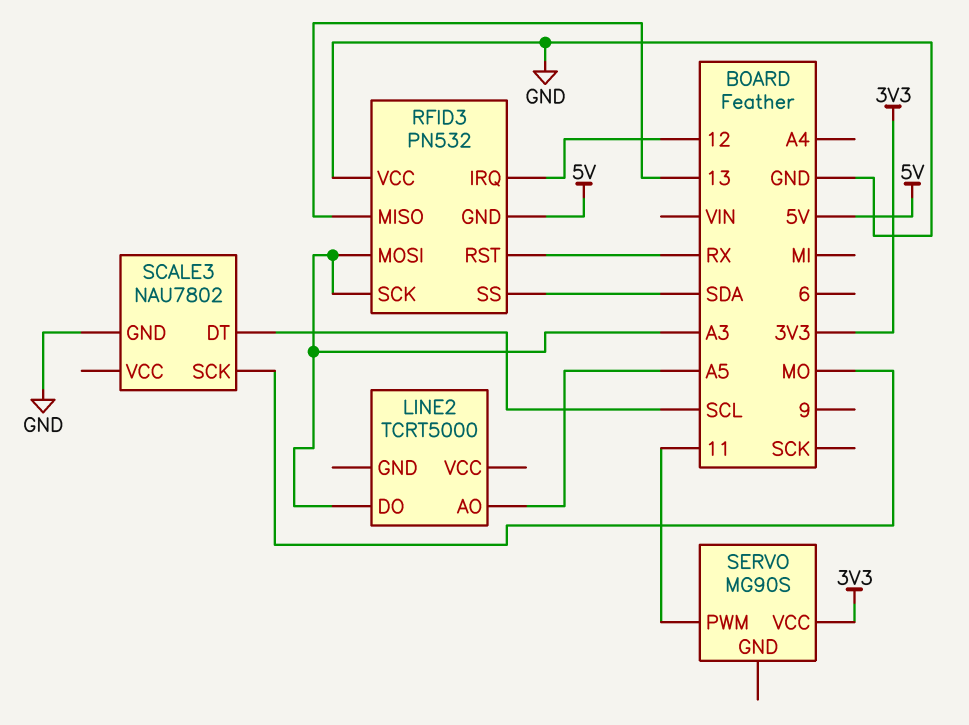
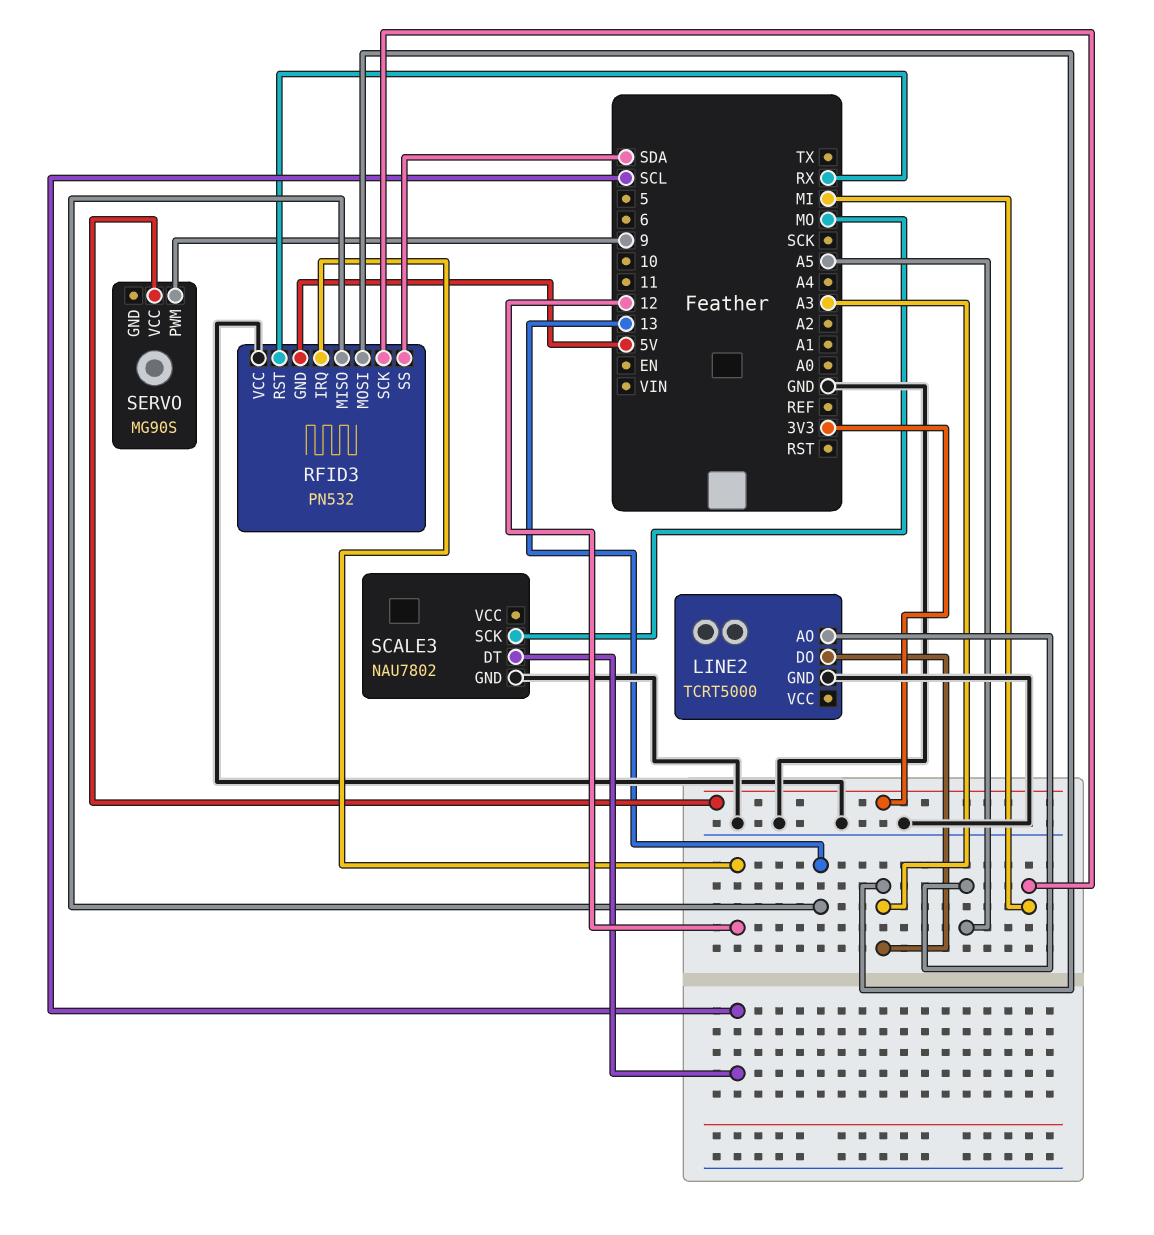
LINE2 pin GND: none -> GND
RFID3 pin SCK: A3 -> MI
SERVO pin PWM: 11 -> 9

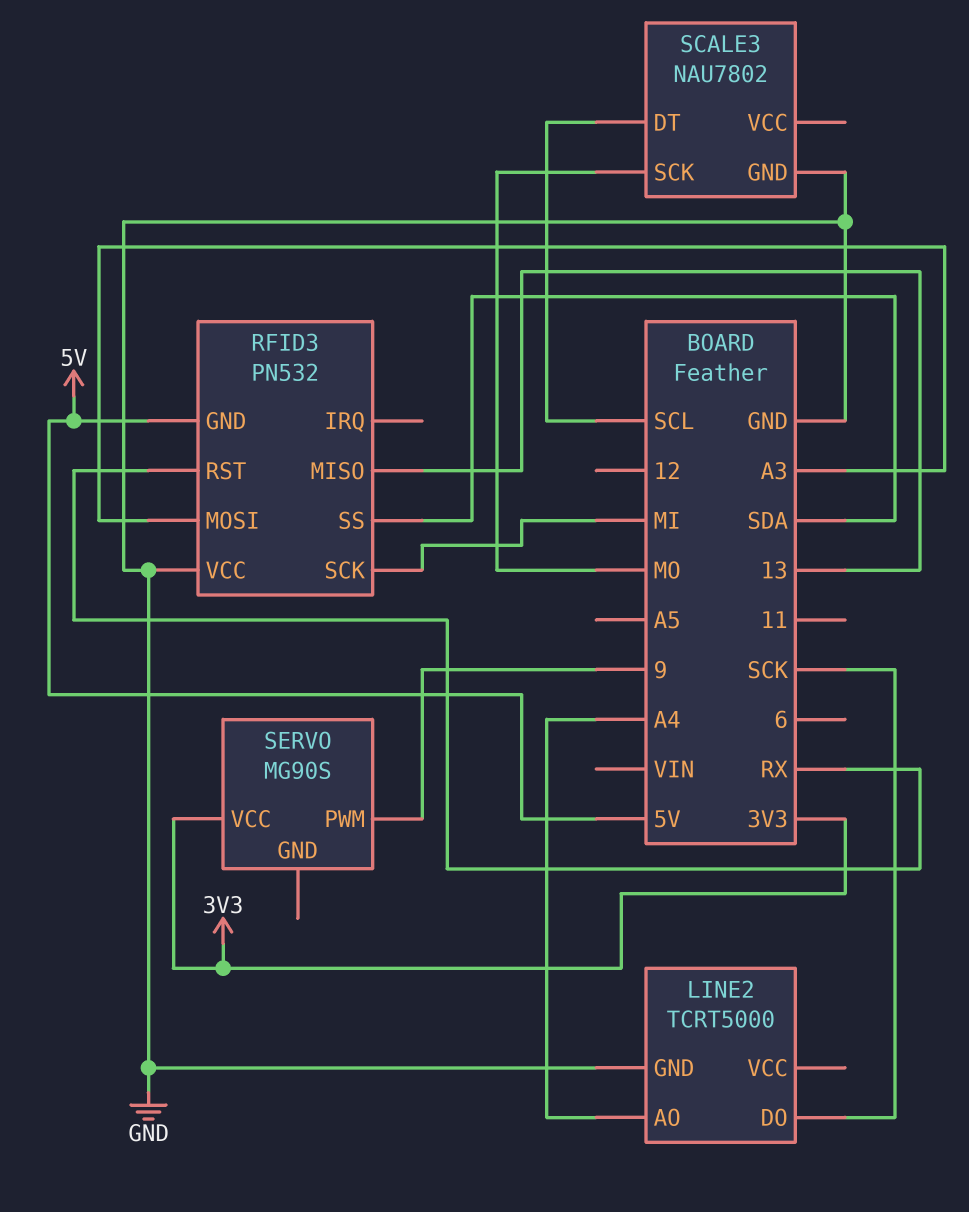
LINE2 pin AO: A5 -> A4
LINE2 pin DO: A3 -> SCK
RFID3 pin IRQ: 12 -> none

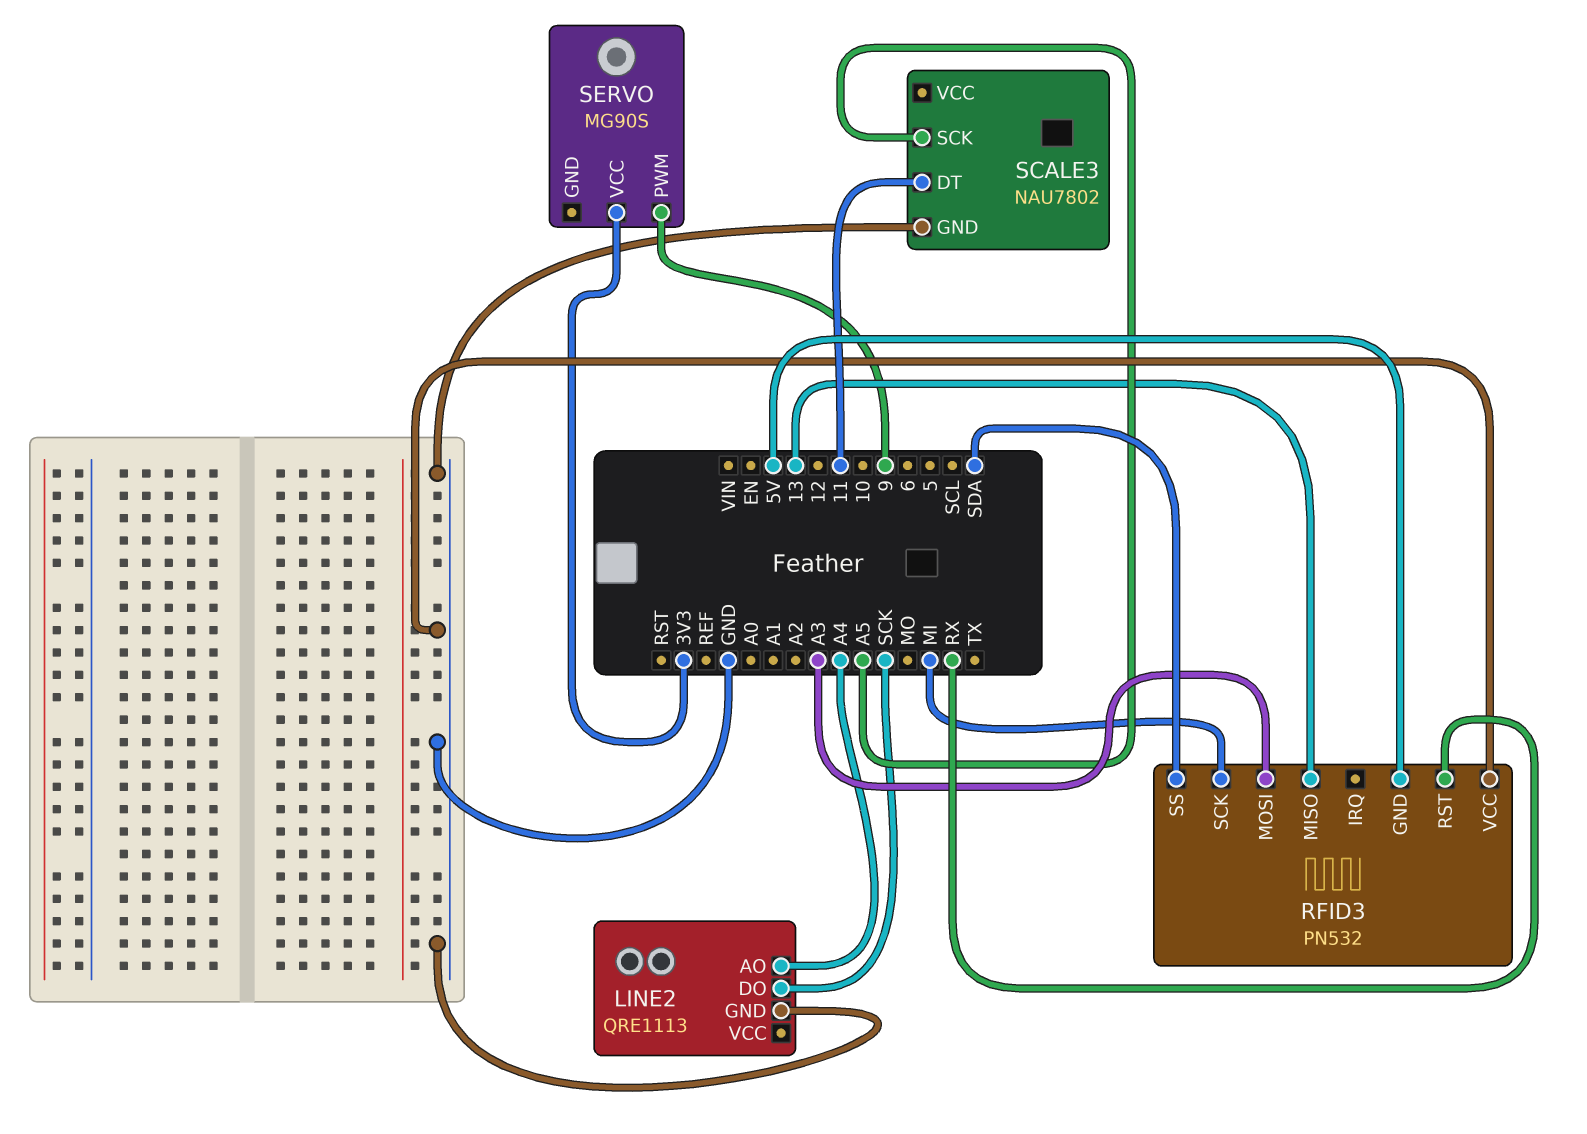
LINE2: TCRT5000 -> QRE1113
SCALE3 pin DT: SCL -> 11
SCALE3 pin SCK: MO -> A5

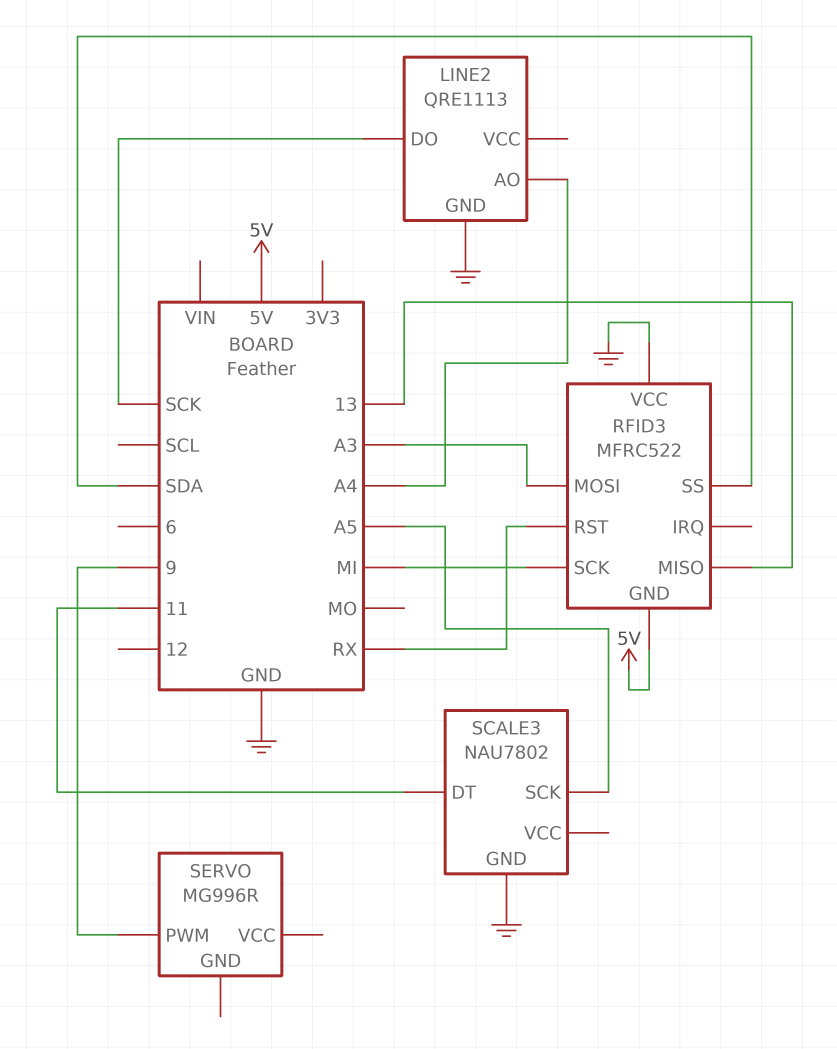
RFID3: PN532 -> MFRC522
SERVO: MG90S -> MG996R
SERVO pin VCC: 3V3 -> none

